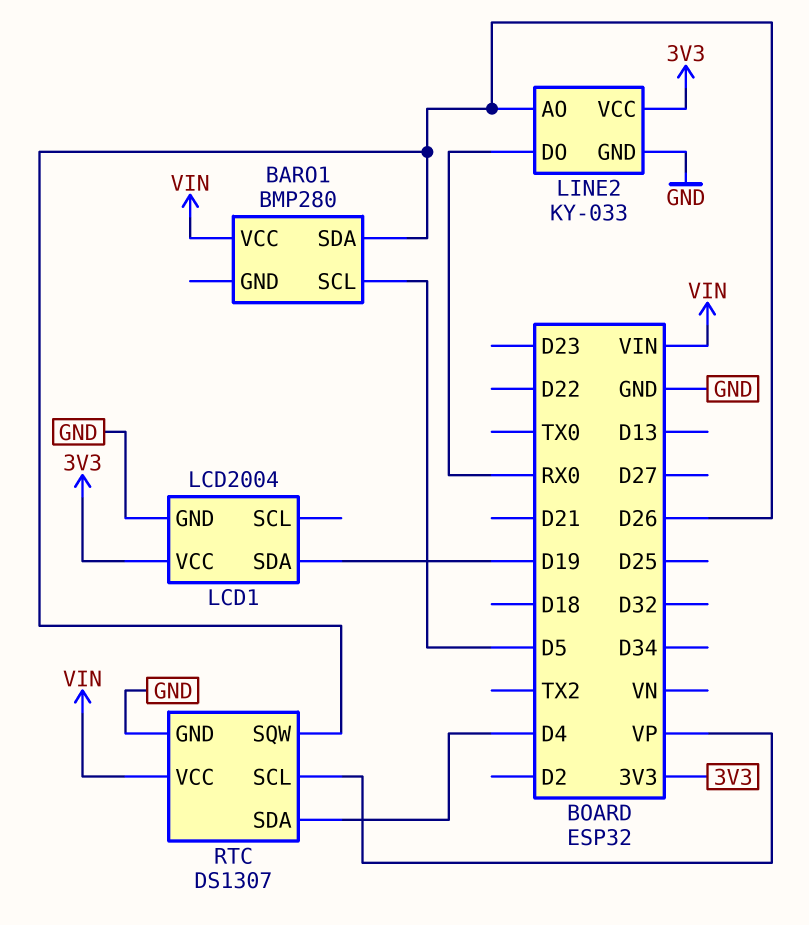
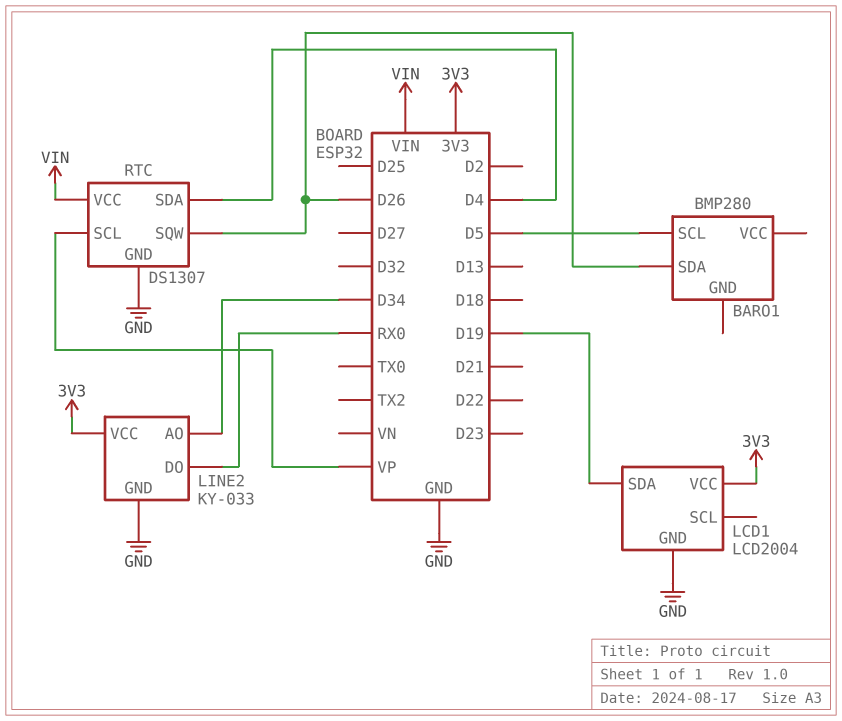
BARO1 pin VCC: VIN -> none
LINE2 pin AO: D26 -> D34

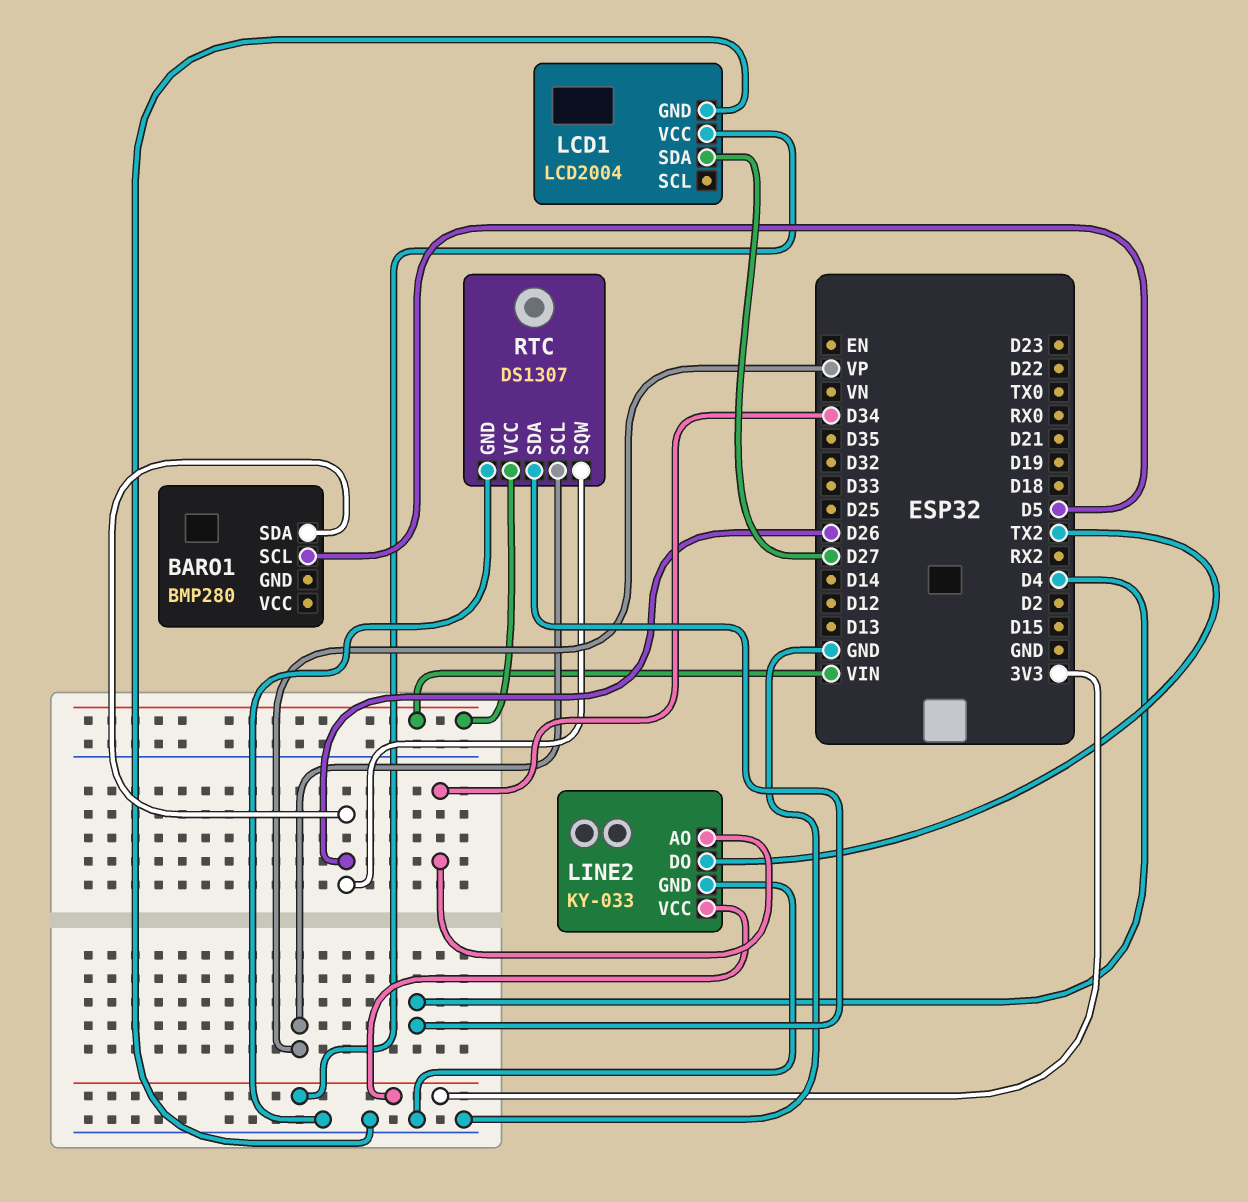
LCD1 pin SDA: D19 -> D27
LINE2 pin DO: RX0 -> TX2

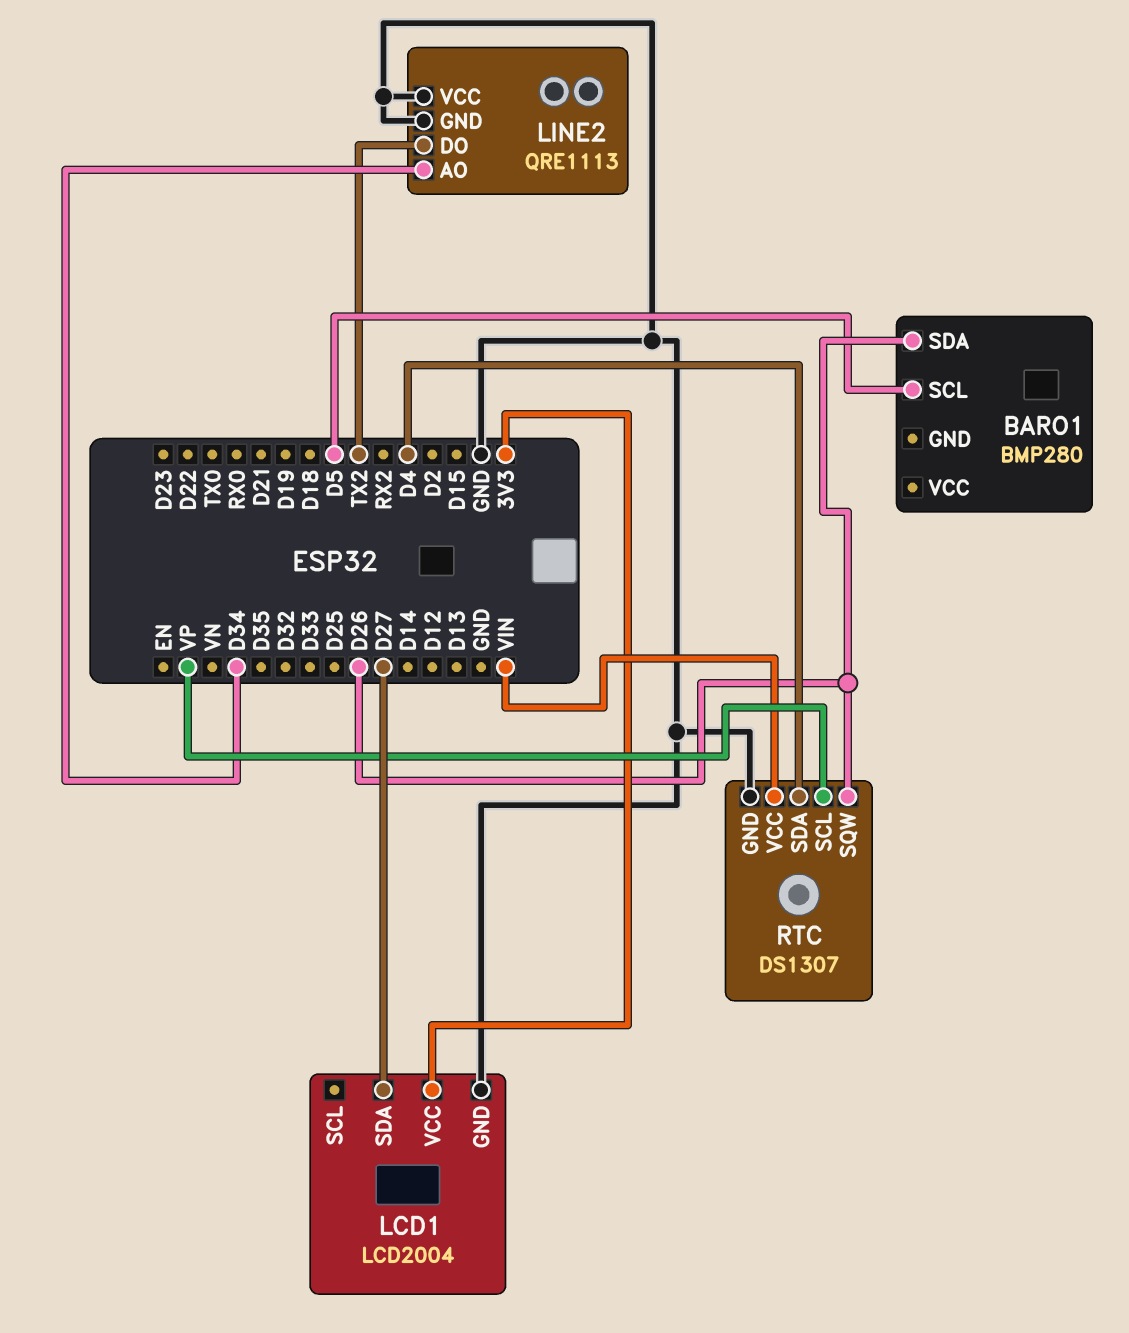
LINE2: KY-033 -> QRE1113
LINE2 pin VCC: 3V3 -> GND

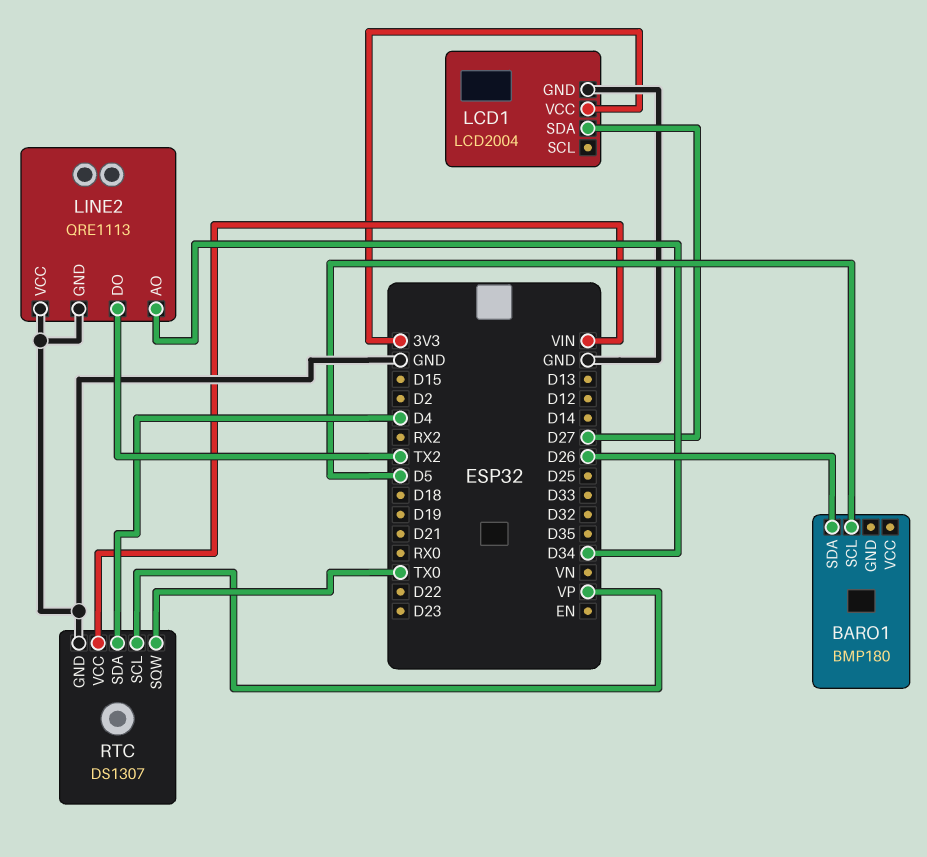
BARO1: BMP280 -> BMP180
RTC pin SQW: D26 -> TX0

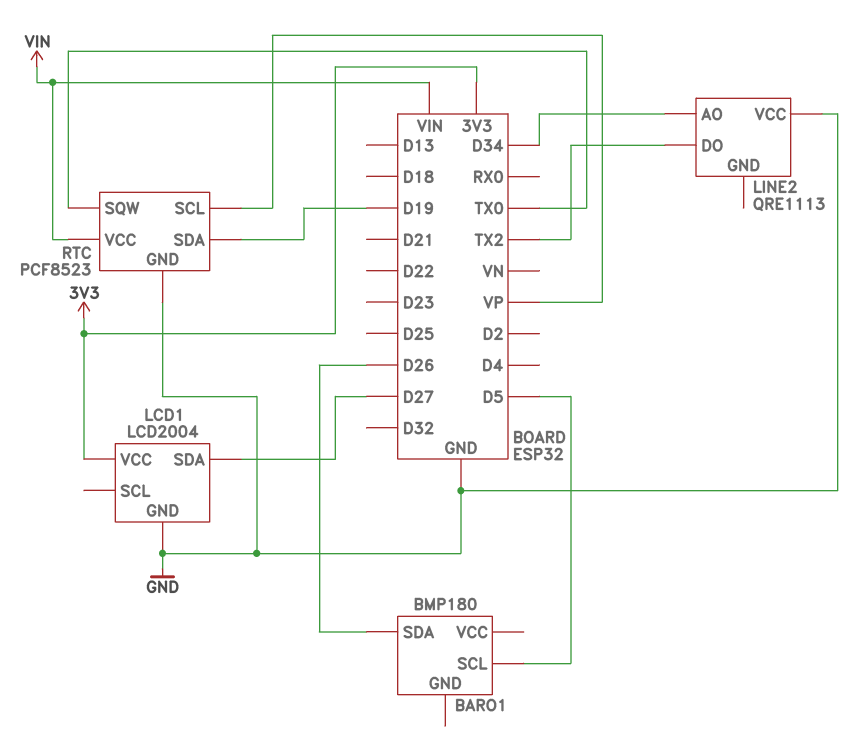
LINE2 pin GND: GND -> none
RTC: DS1307 -> PCF8523
RTC pin SDA: D4 -> D19

